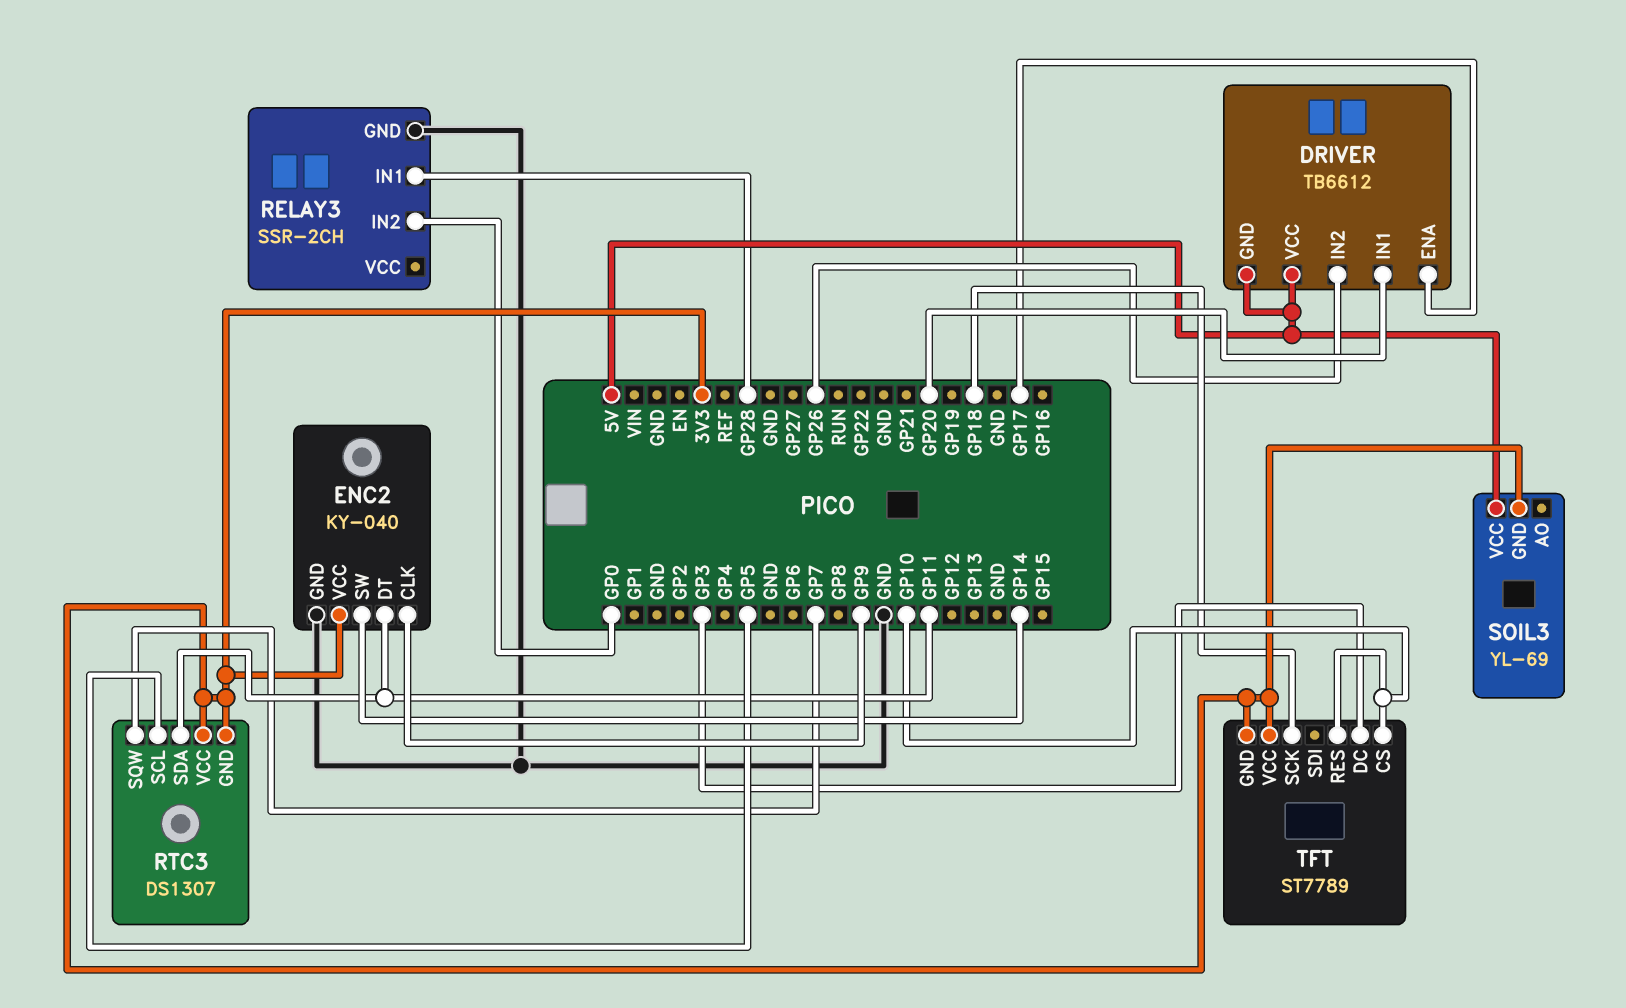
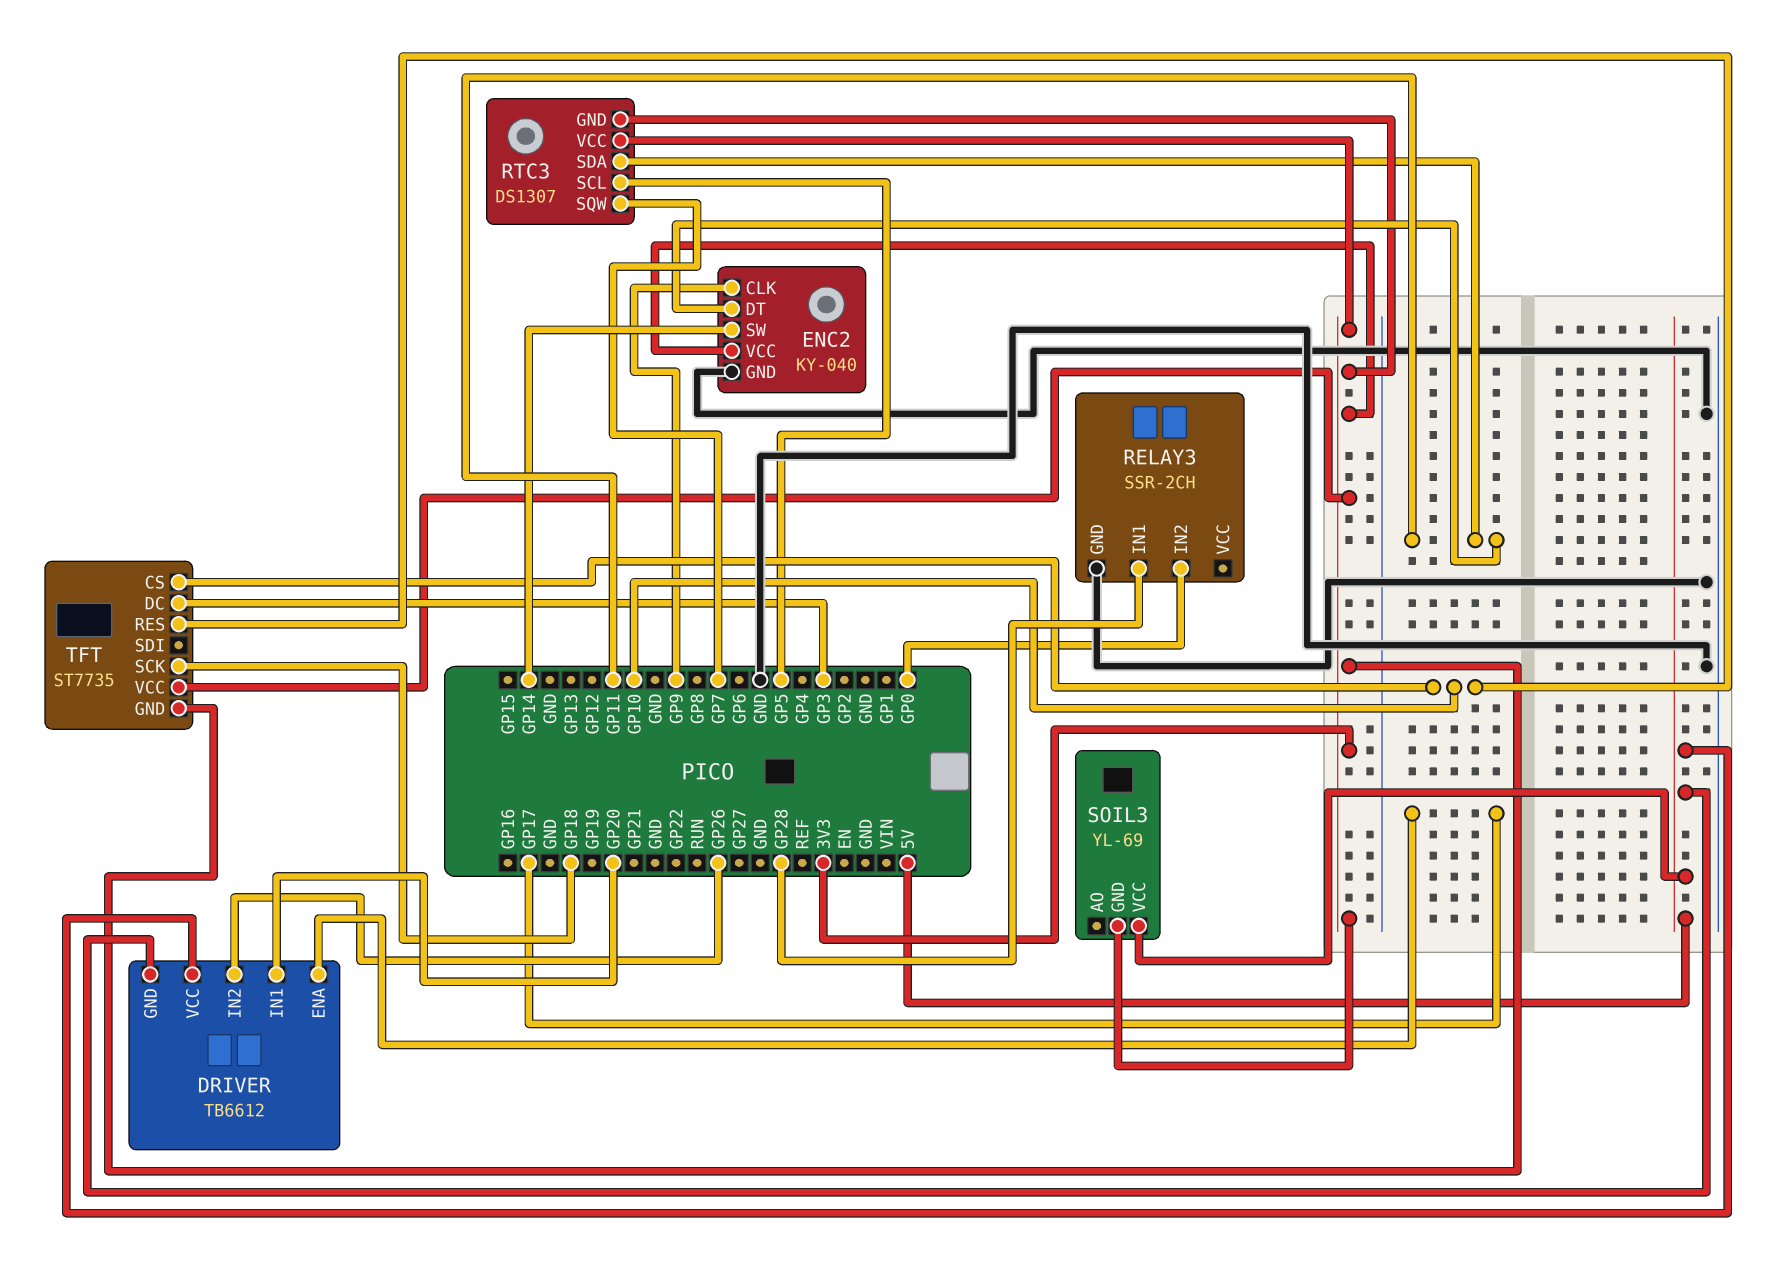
TFT: ST7789 -> ST7735

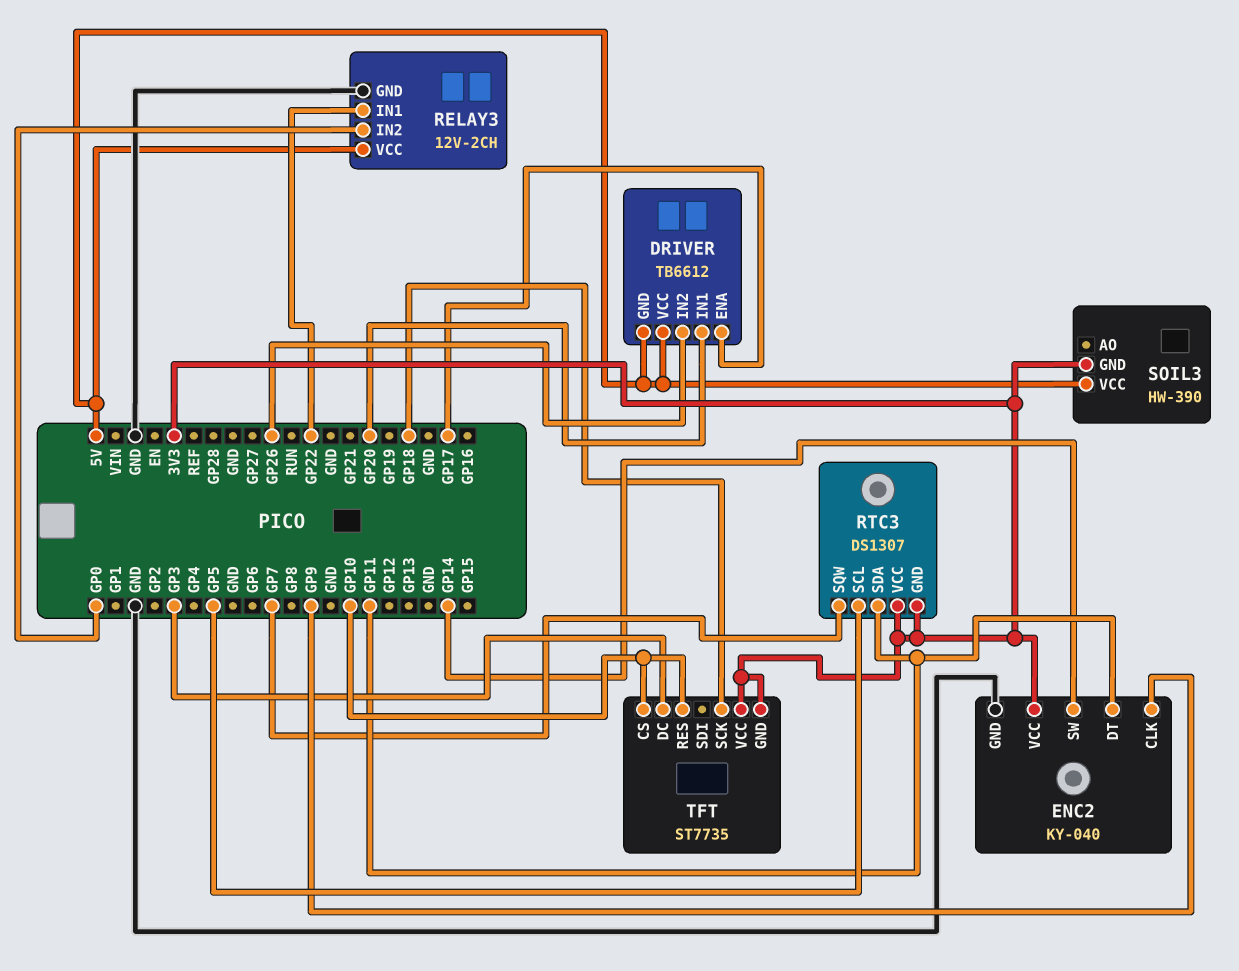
RELAY3: SSR-2CH -> 12V-2CH
RELAY3 pin IN1: GP28 -> GP22
RELAY3 pin VCC: none -> 5V
SOIL3: YL-69 -> HW-390

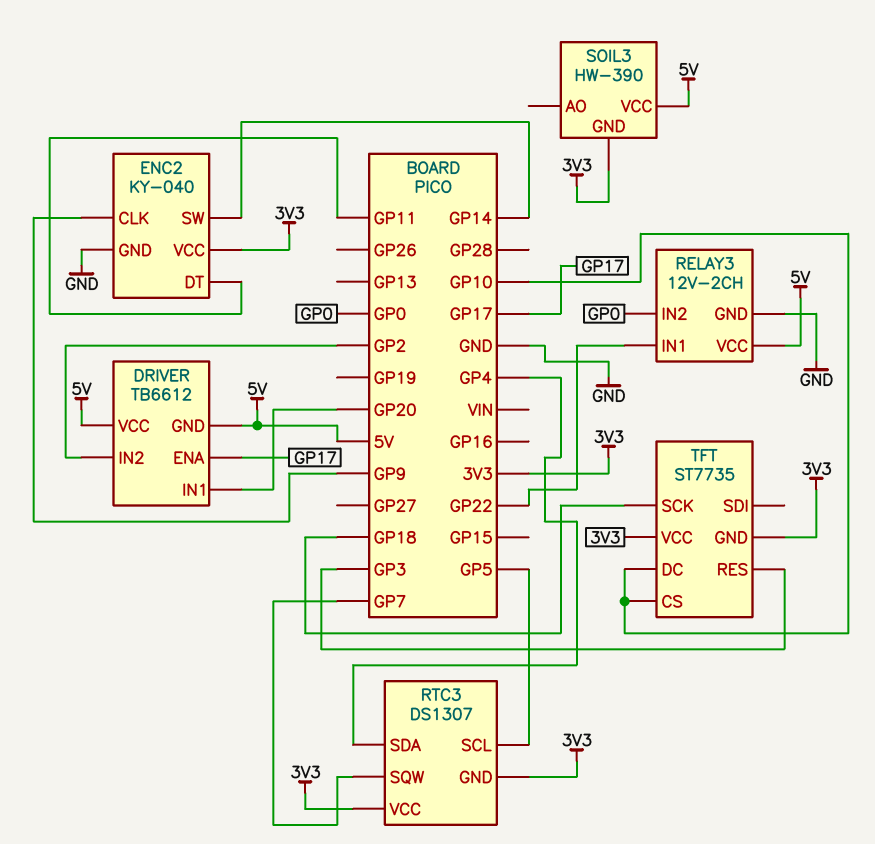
DRIVER pin IN2: GP26 -> GP2
RTC3 pin SDA: GP11 -> GP4
TFT pin DC: GP3 -> GP10
TFT pin RES: GP10 -> GP3

